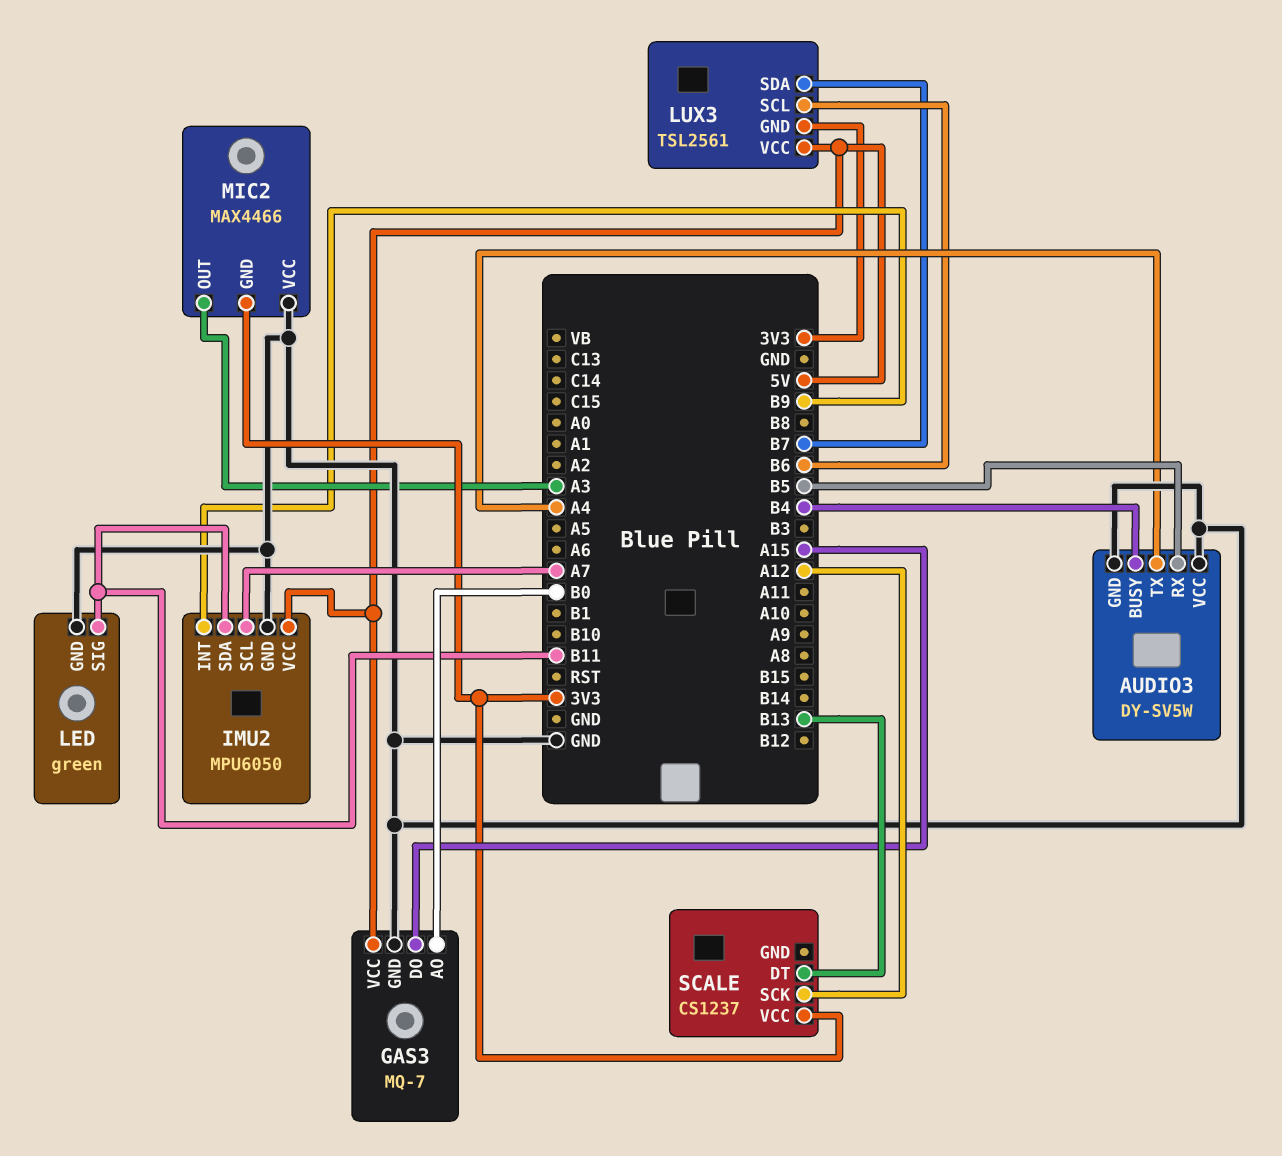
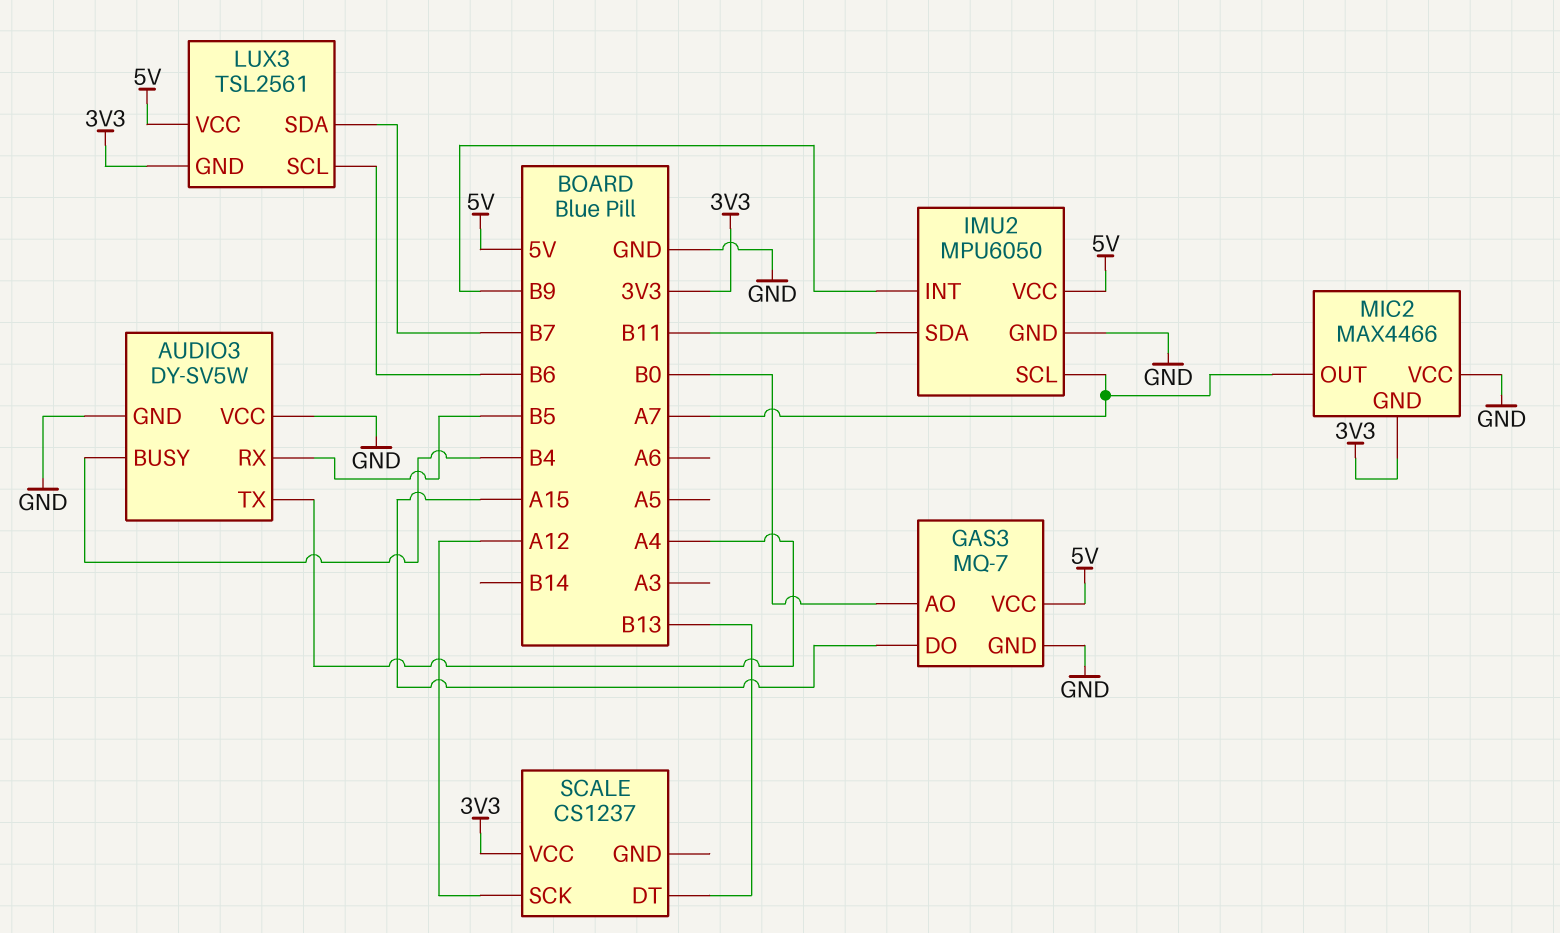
LED: green -> none
LED pin GND: GND -> none
LED pin SIG: B11 -> none
MIC2 pin OUT: A3 -> A7

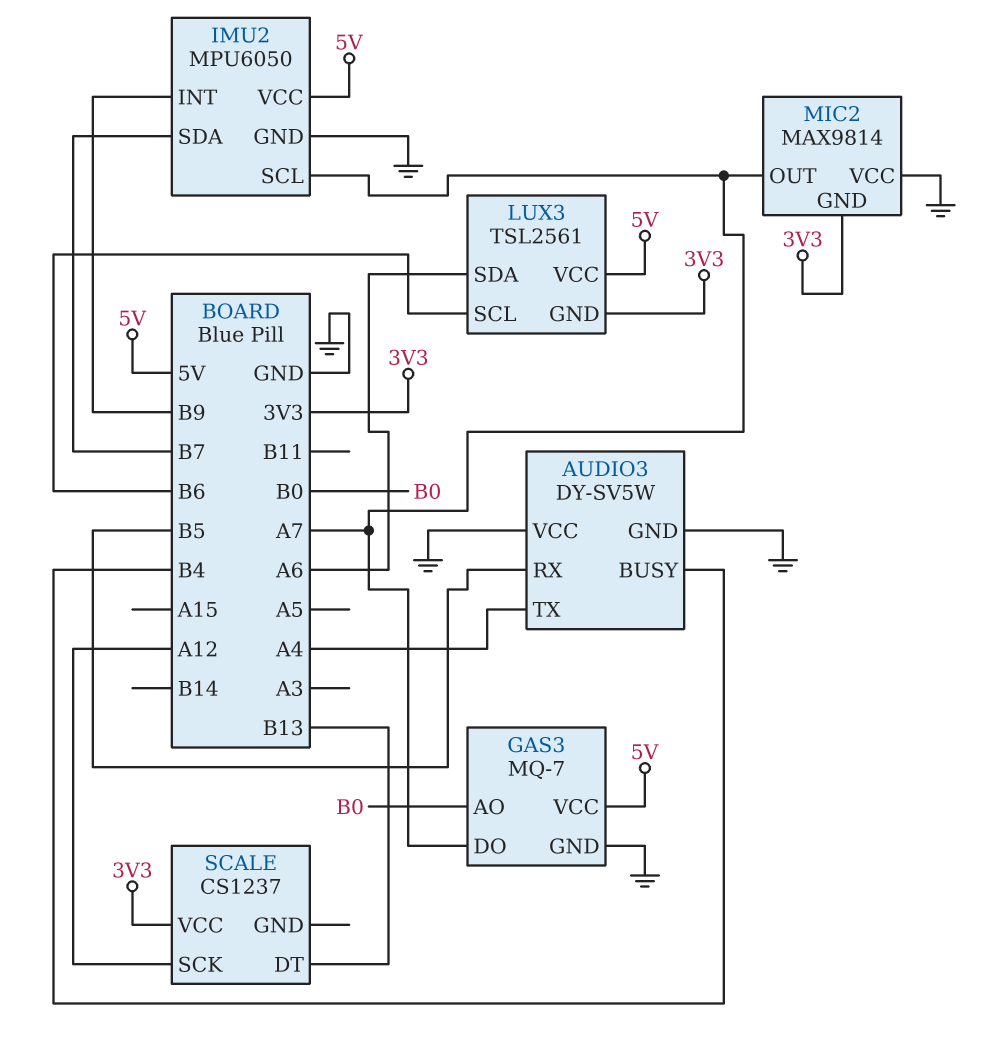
GAS3 pin DO: A15 -> A7
IMU2 pin SDA: B11 -> B7
LUX3 pin SDA: B7 -> A6
MIC2: MAX4466 -> MAX9814

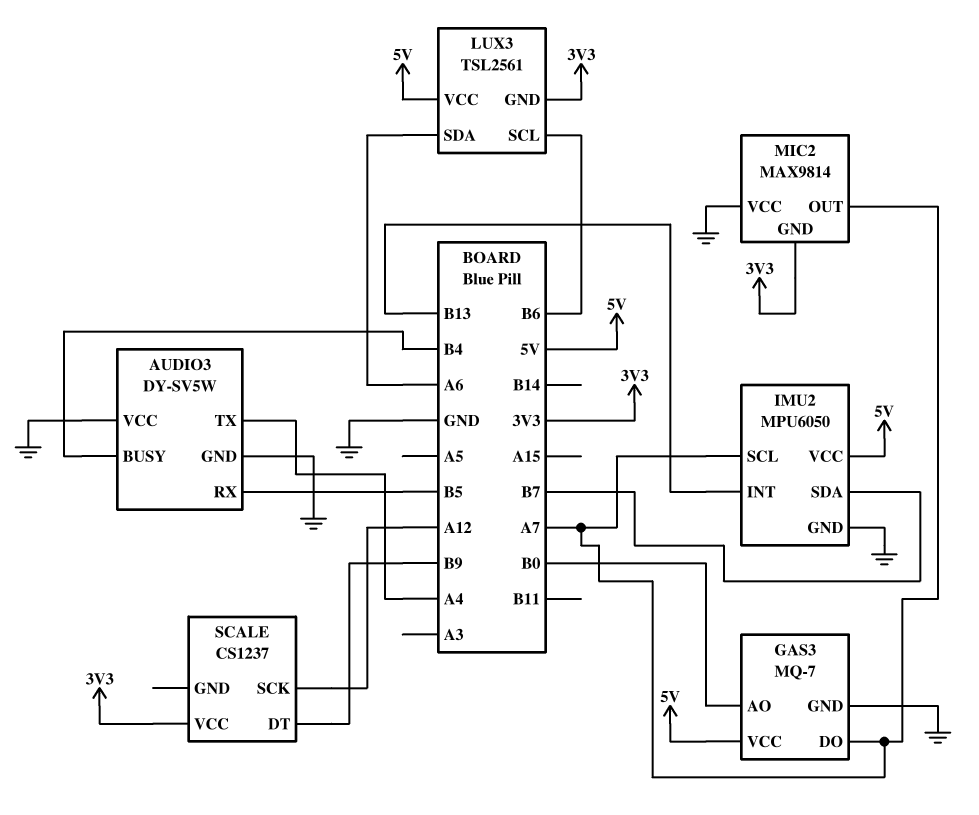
IMU2 pin INT: B9 -> B13
SCALE pin DT: B13 -> B9

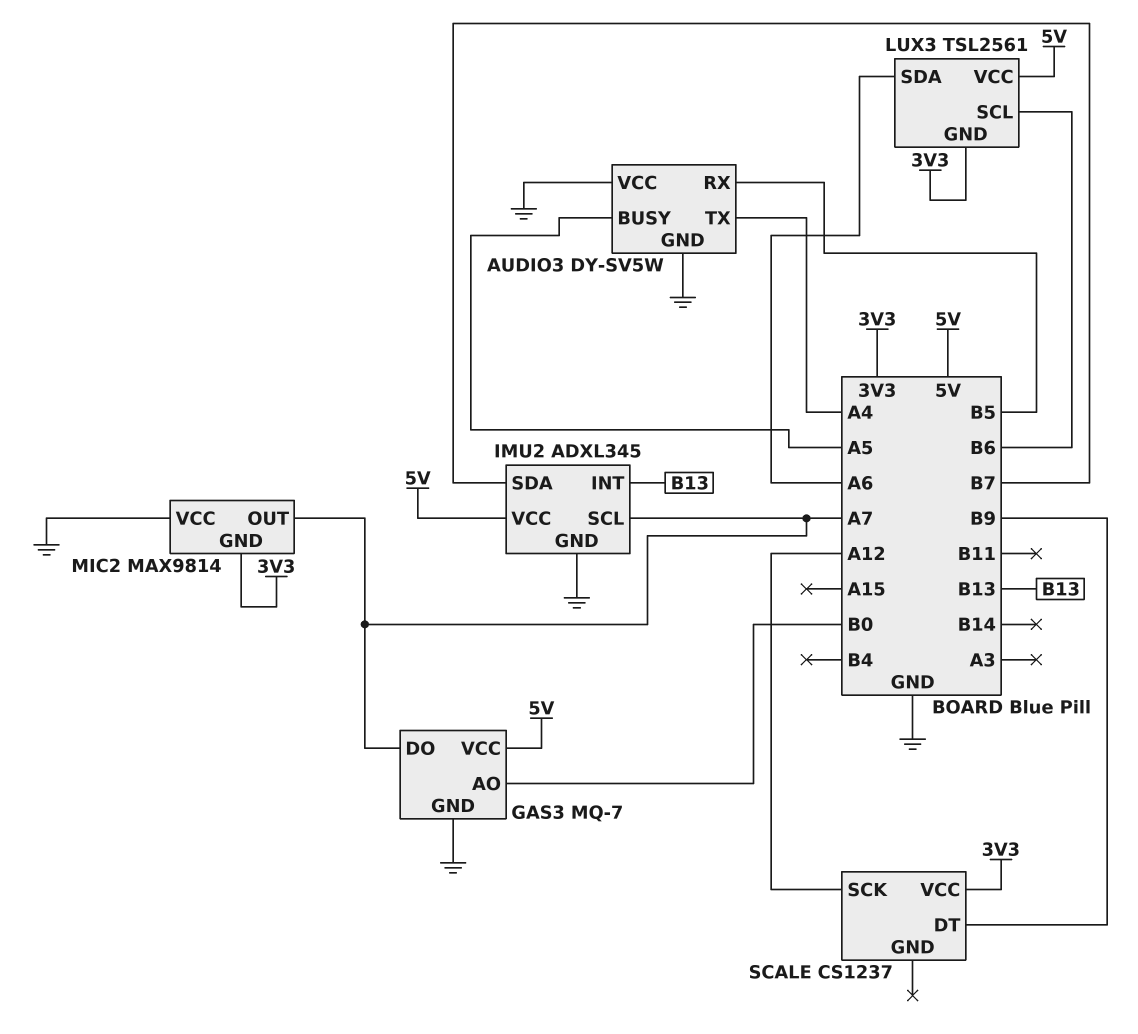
AUDIO3 pin BUSY: B4 -> A5
IMU2: MPU6050 -> ADXL345

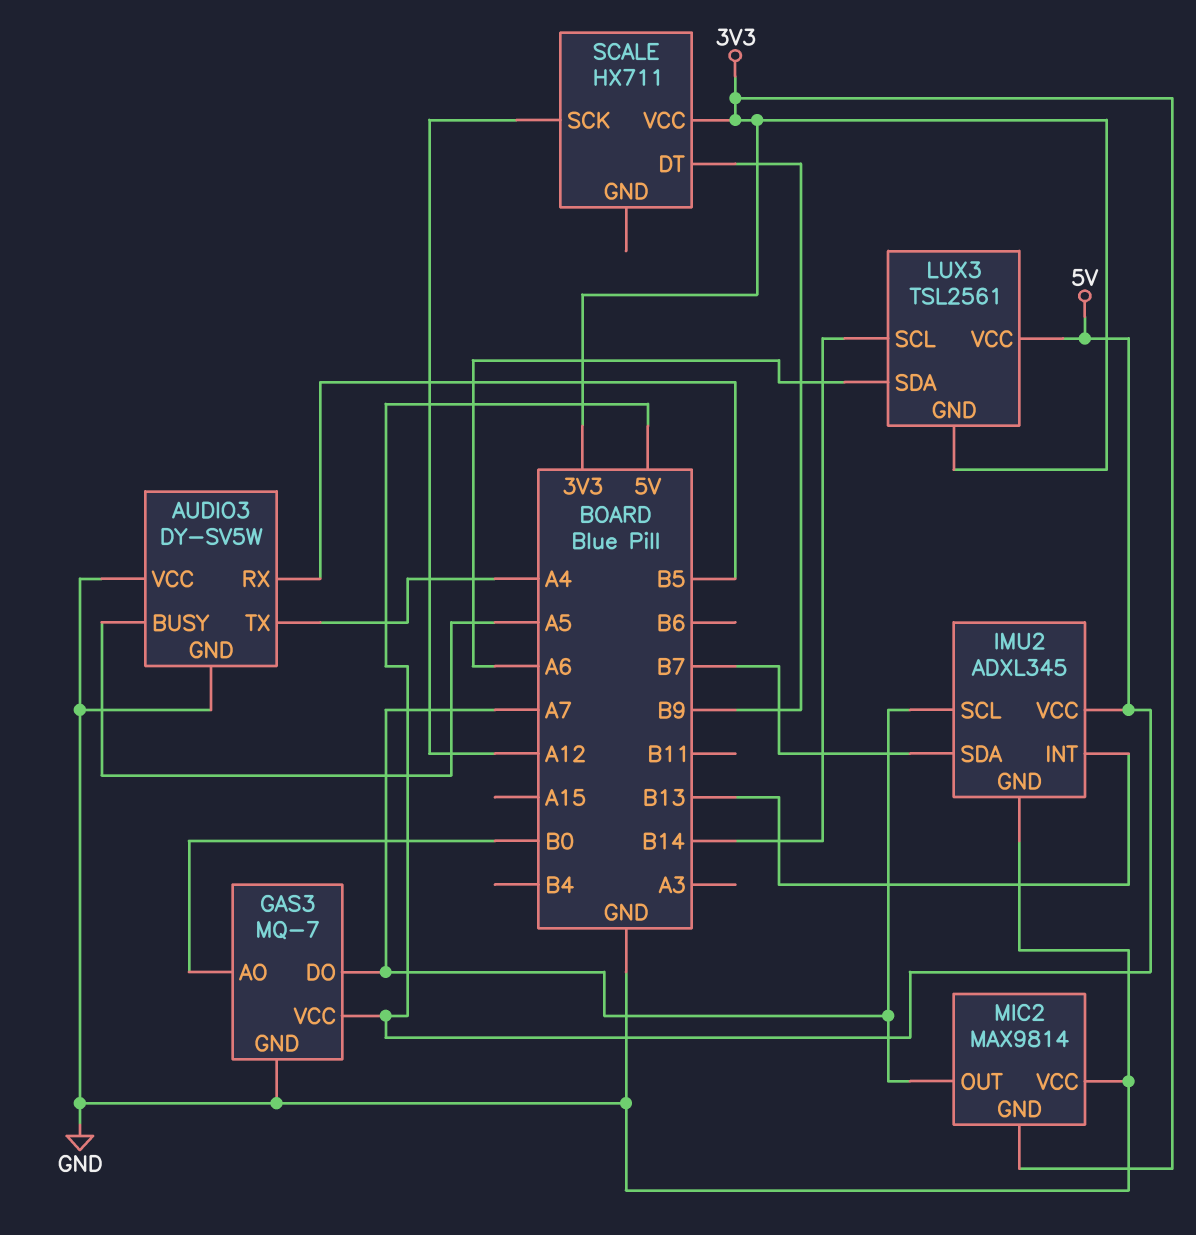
LUX3 pin SCL: B6 -> B14
SCALE: CS1237 -> HX711

